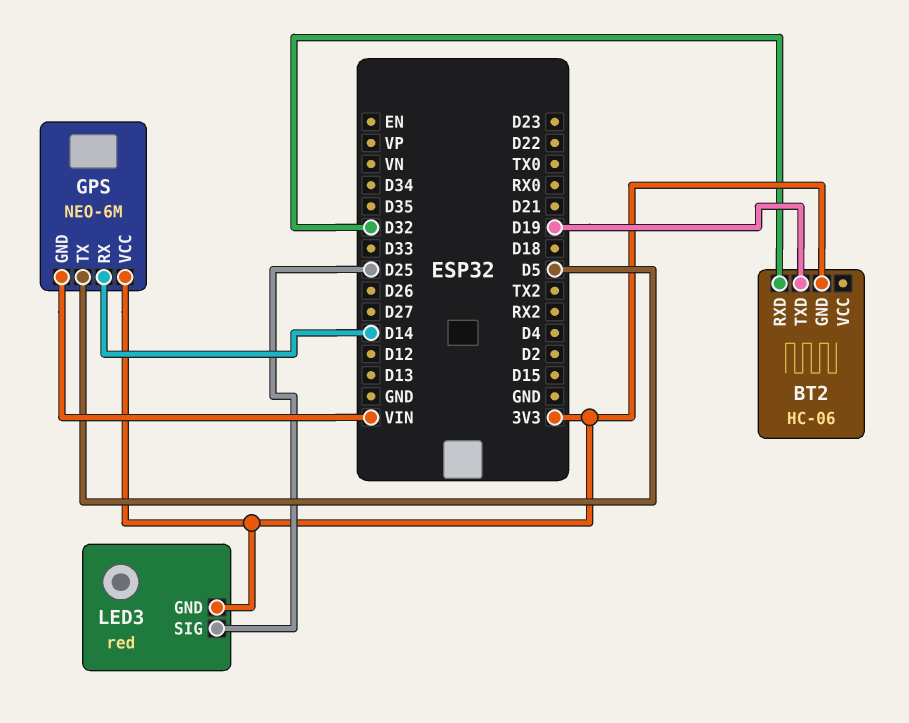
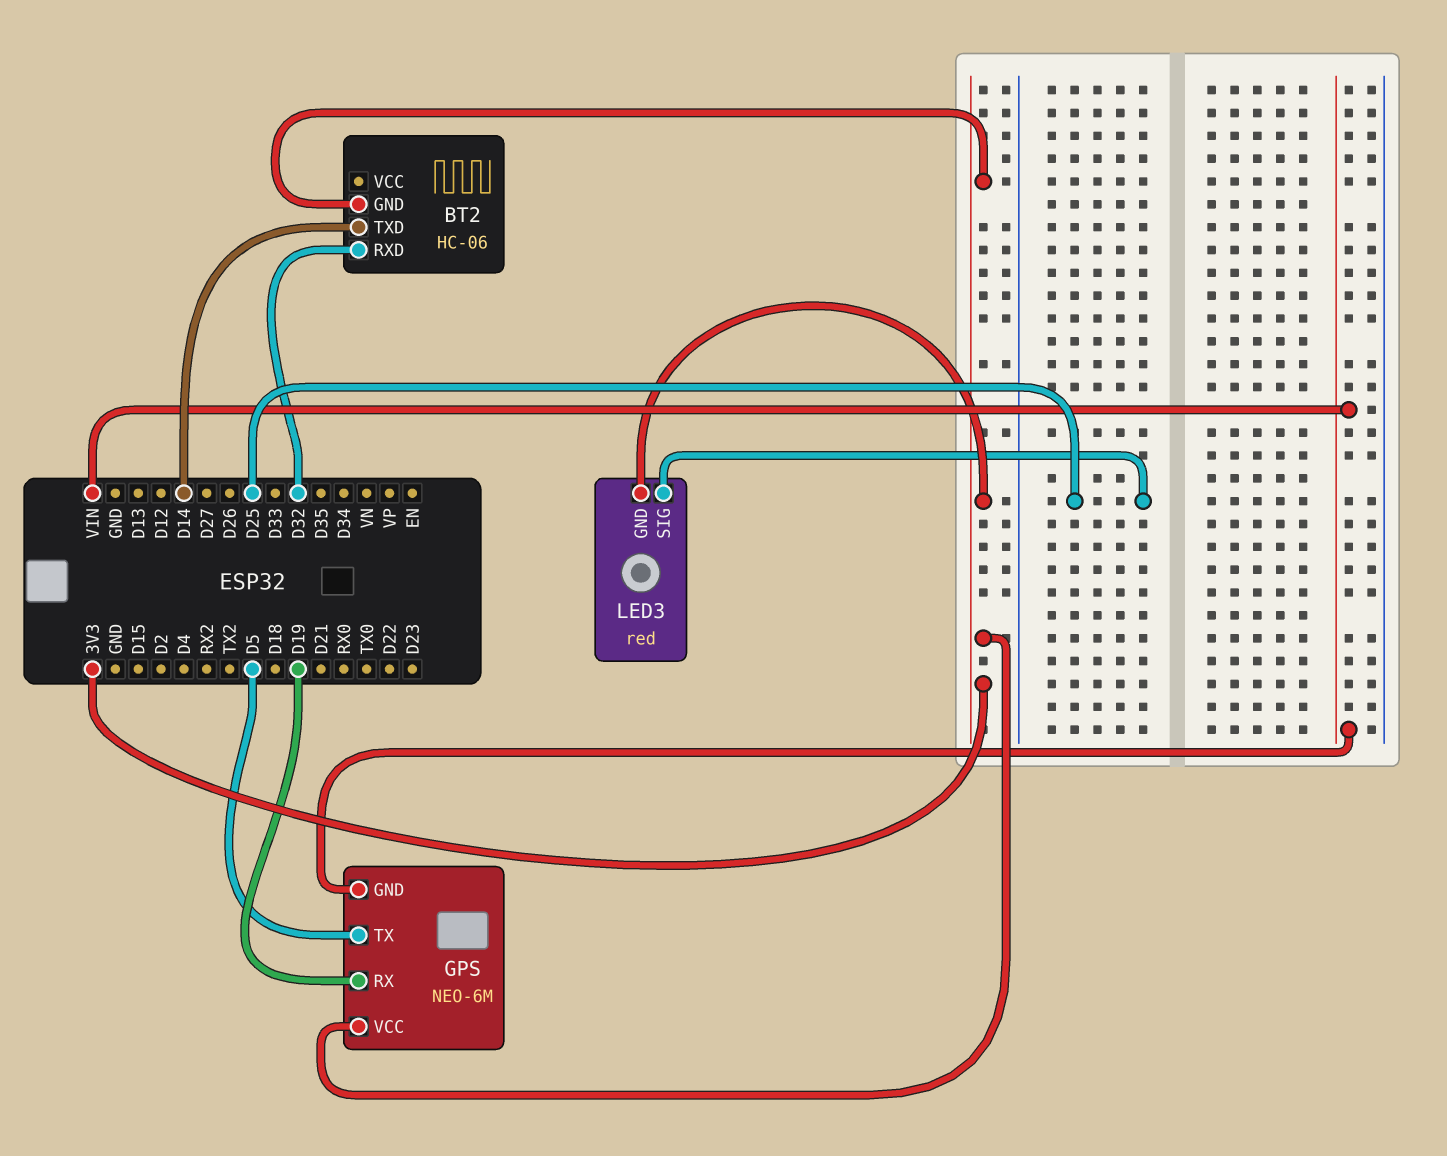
BT2 pin TXD: D19 -> D14
GPS pin RX: D14 -> D19

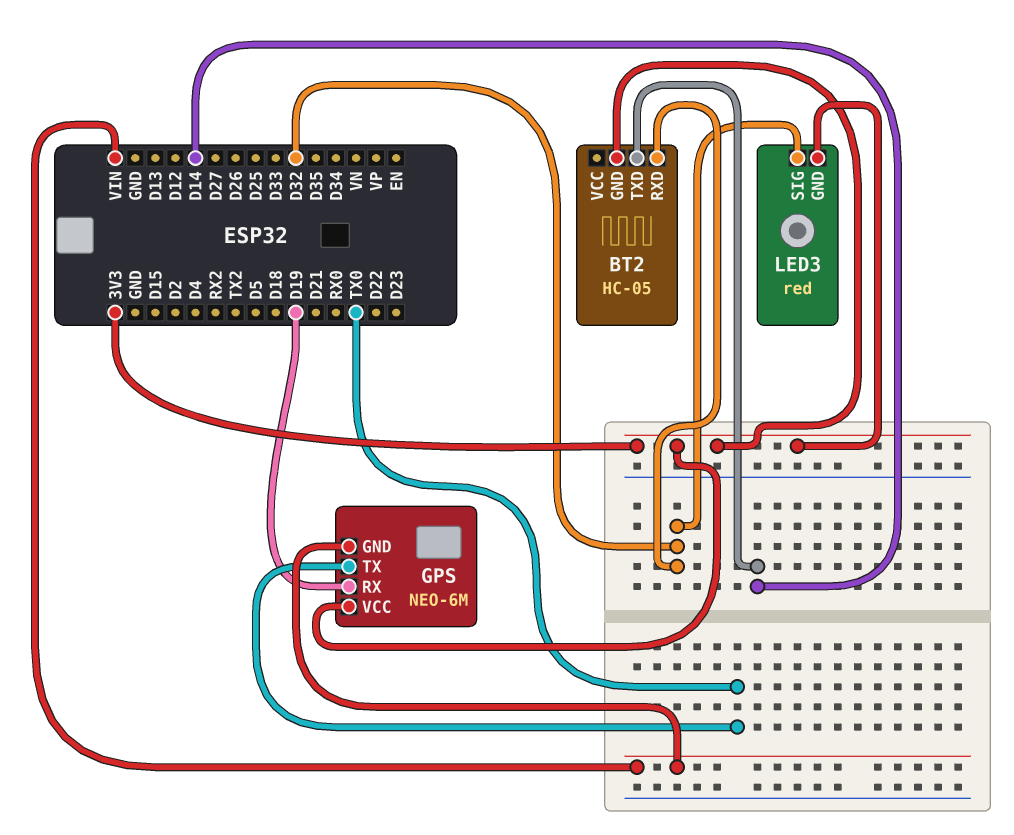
BT2: HC-06 -> HC-05
GPS pin TX: D5 -> TX0
LED3 pin SIG: D25 -> D32

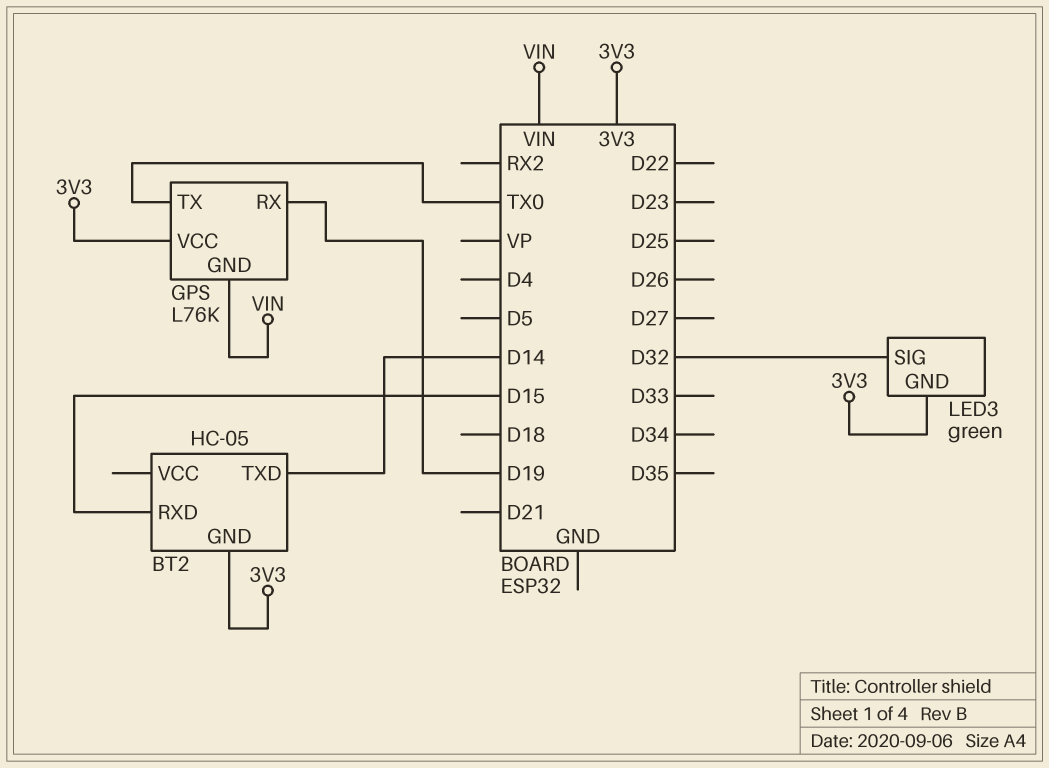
BT2 pin RXD: D32 -> D15
GPS: NEO-6M -> L76K
LED3: red -> green

